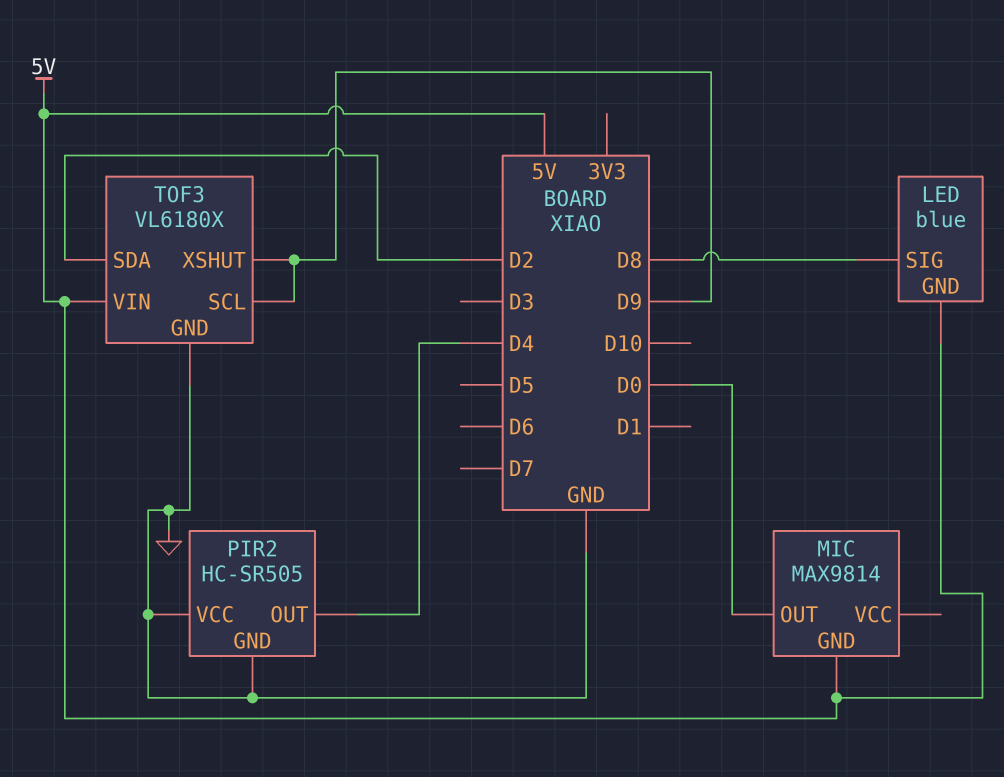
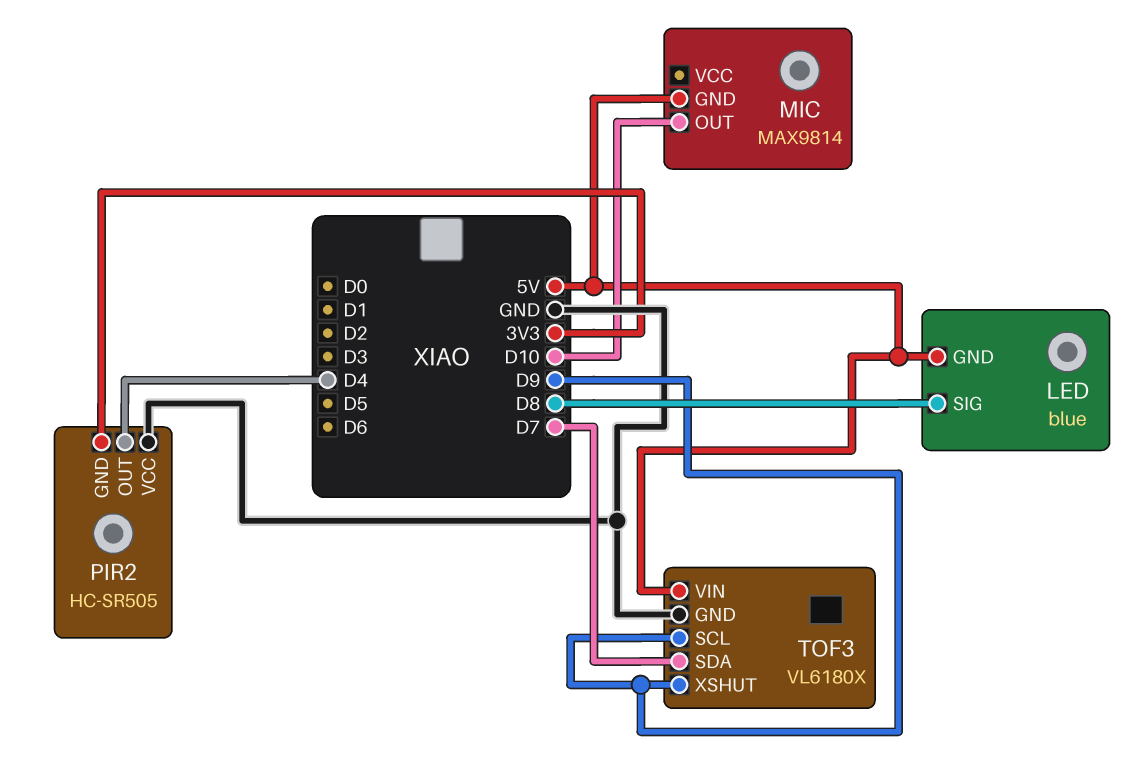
MIC pin OUT: D0 -> D10
PIR2 pin GND: GND -> 3V3
TOF3 pin SDA: D2 -> D7

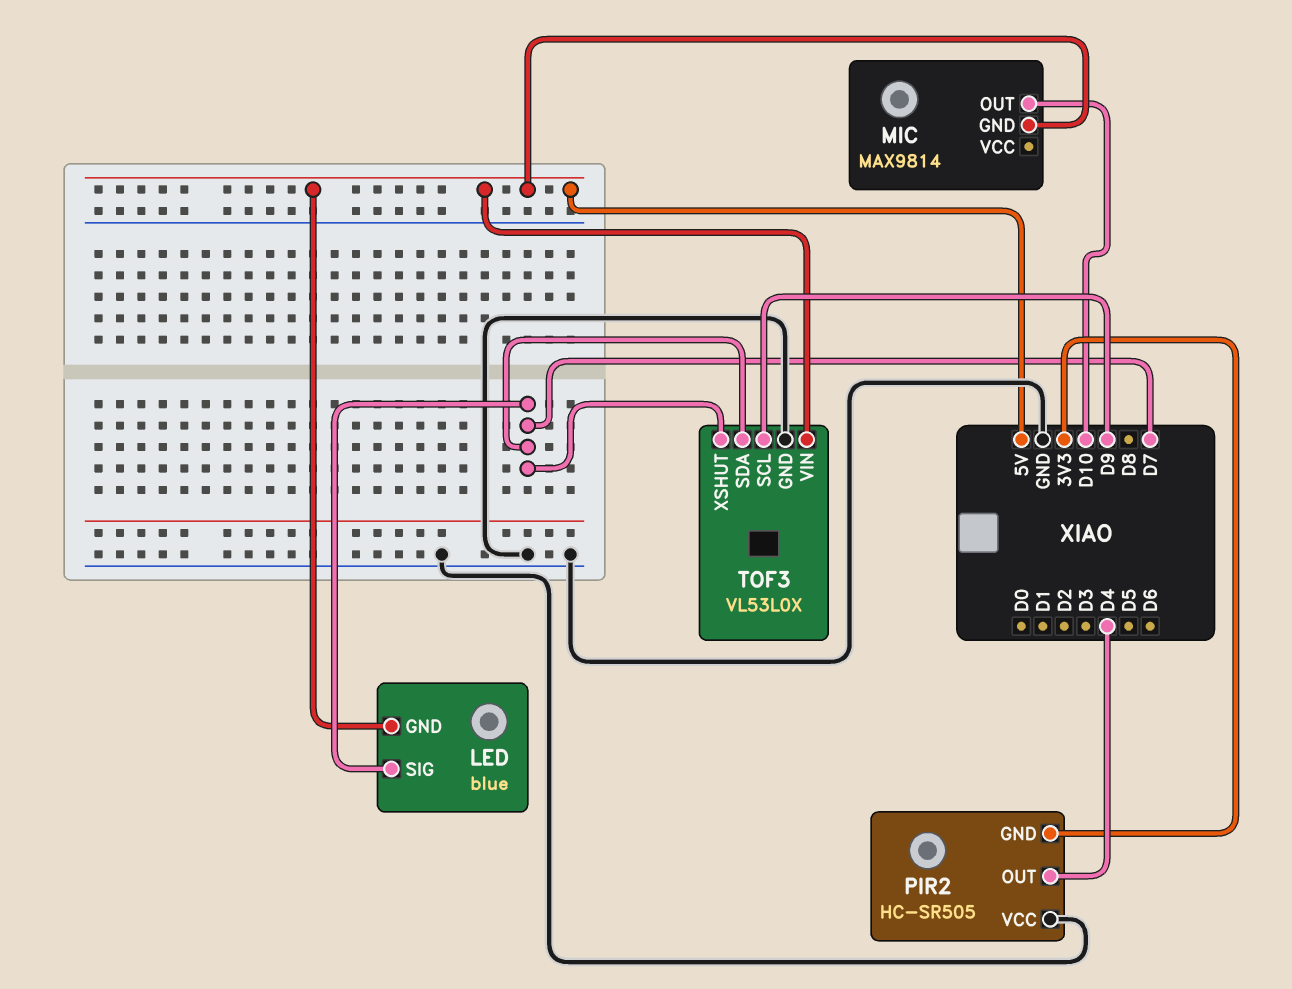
LED pin SIG: D8 -> D7
TOF3: VL6180X -> VL53L0X
TOF3 pin XSHUT: D9 -> D7

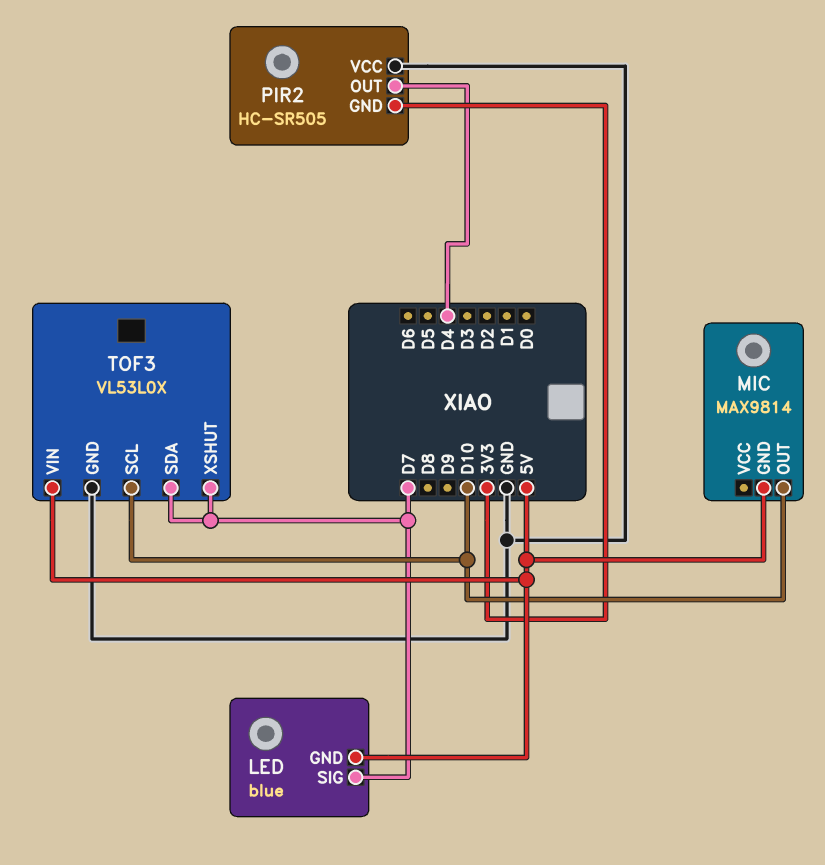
TOF3 pin SCL: D9 -> D10

